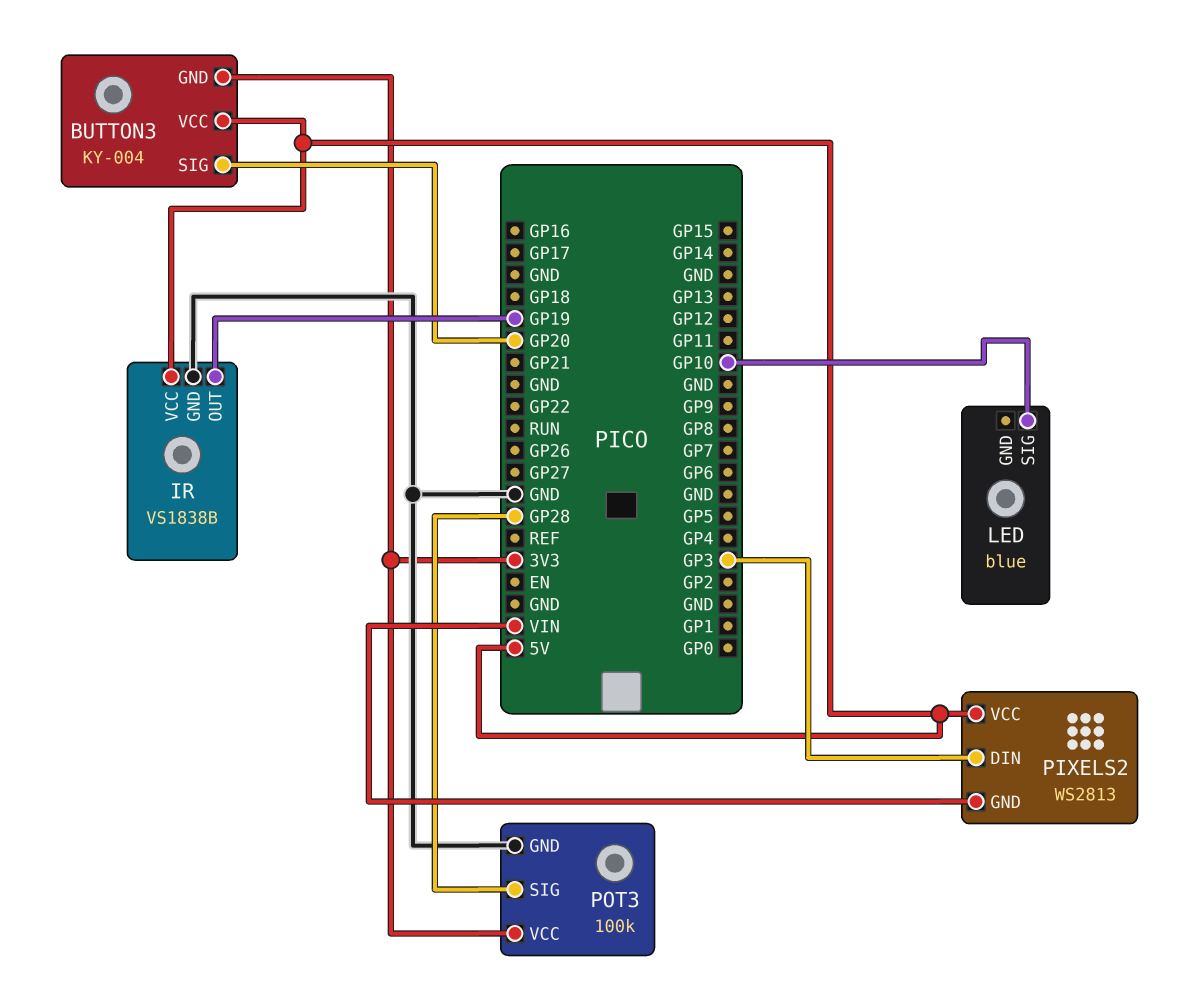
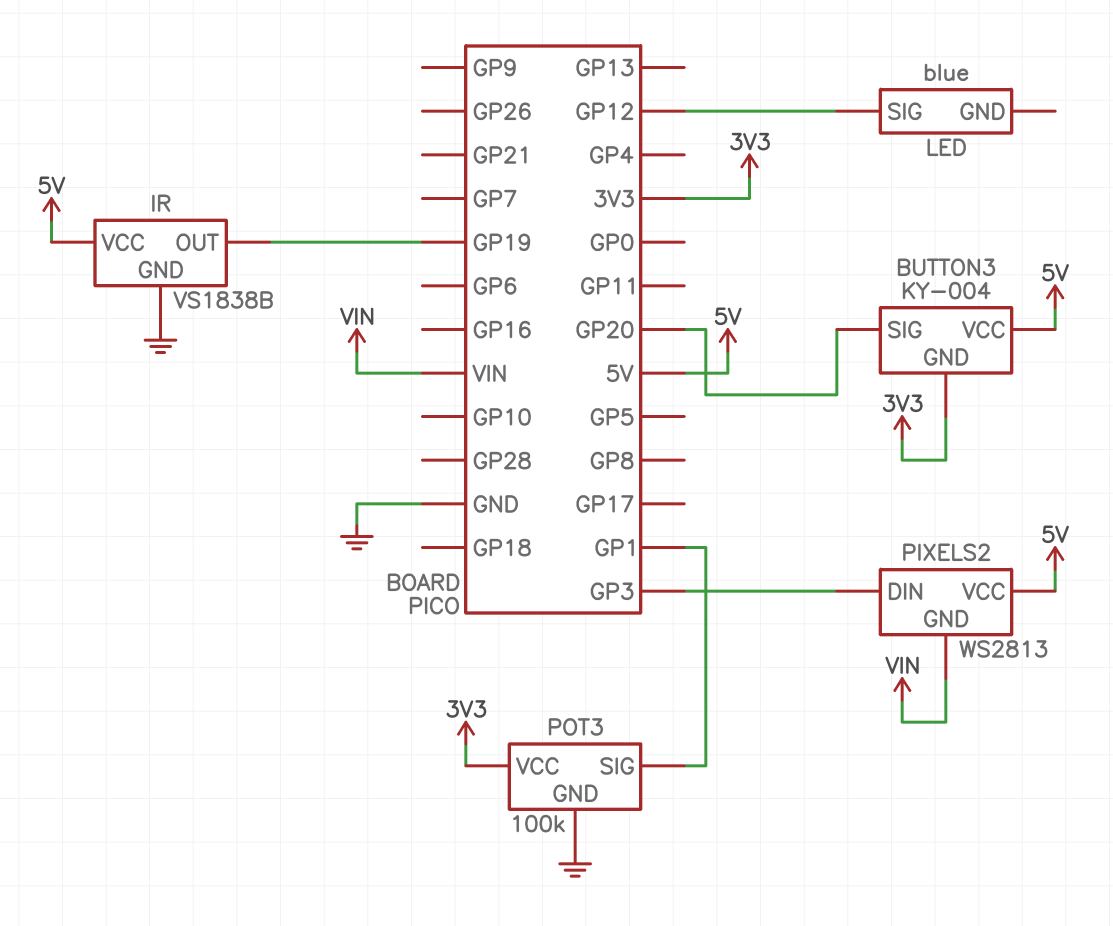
LED pin SIG: GP10 -> GP12
POT3 pin SIG: GP28 -> GP1

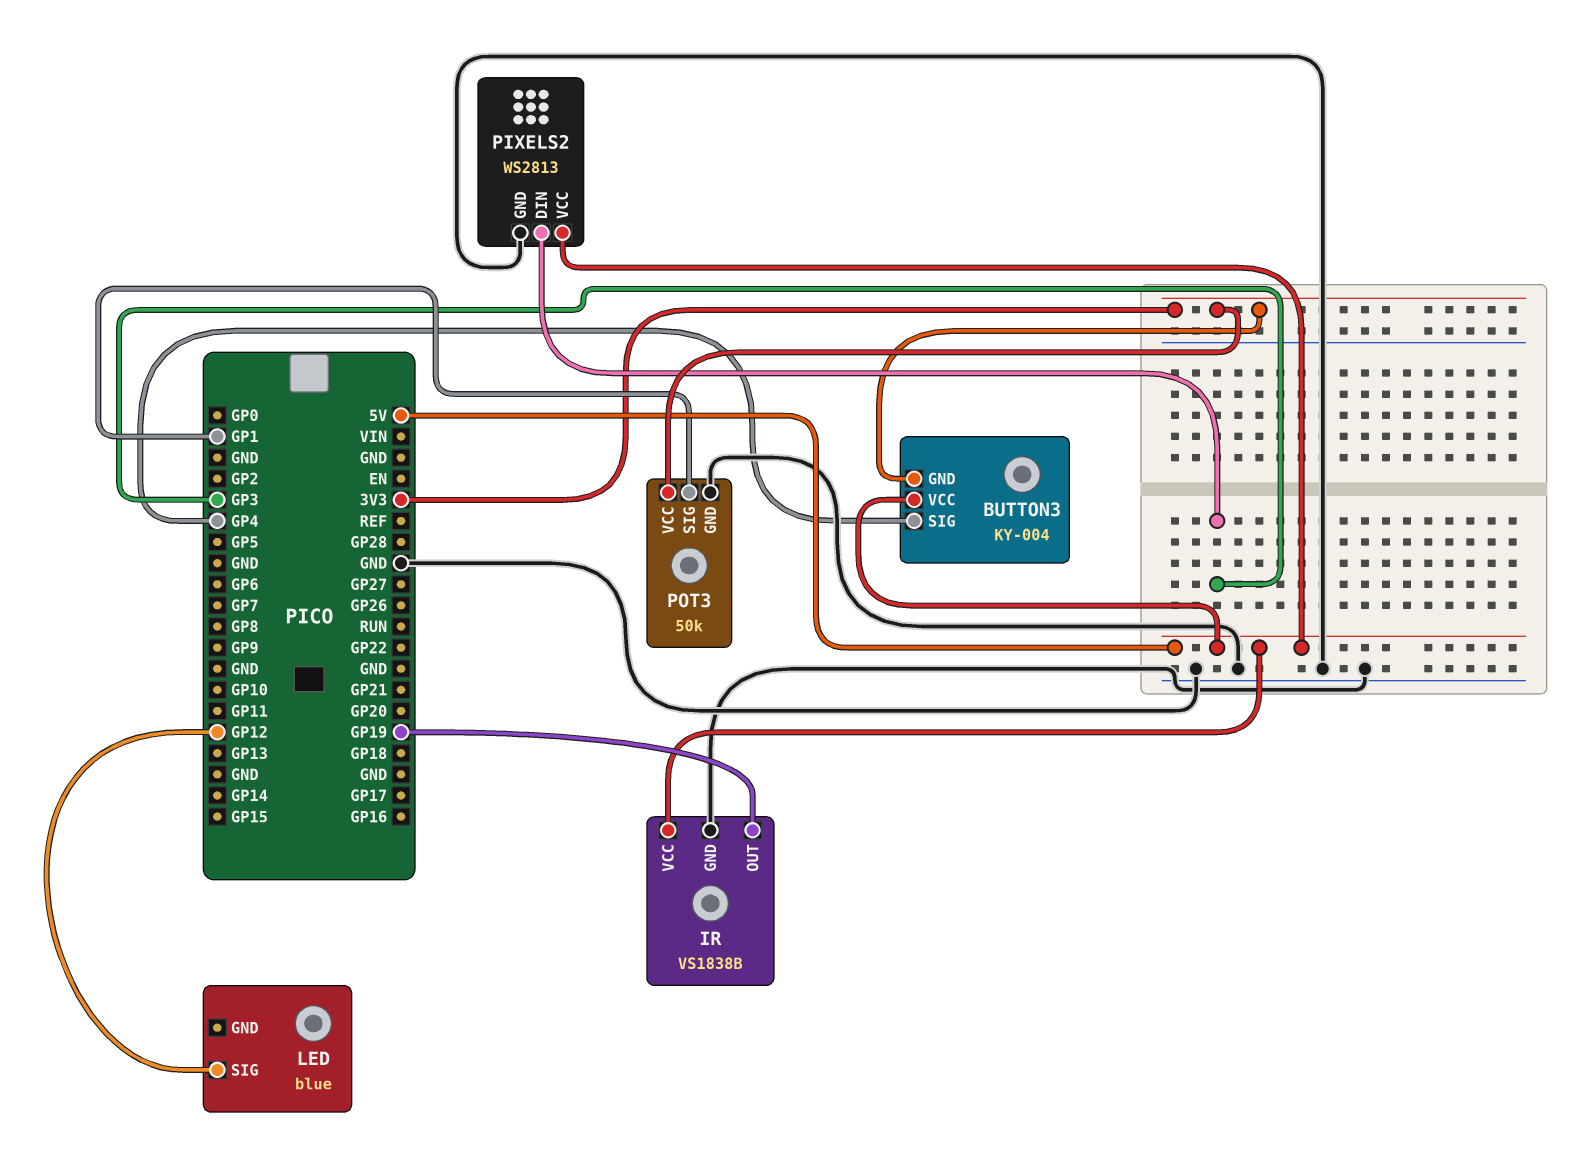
BUTTON3 pin SIG: GP20 -> GP4
PIXELS2 pin GND: VIN -> GND
POT3: 100k -> 50k

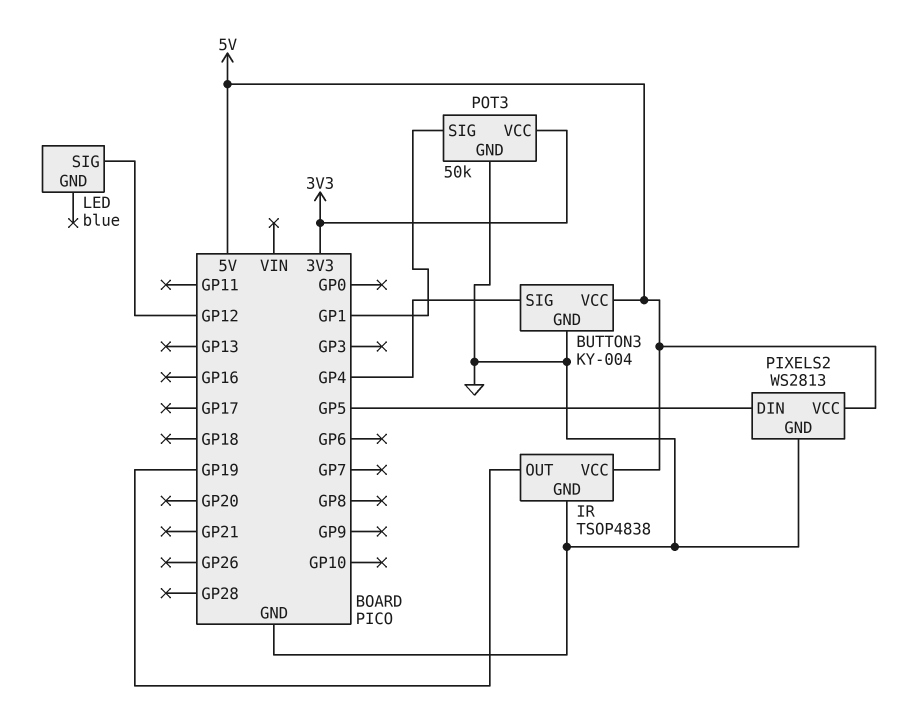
BUTTON3 pin GND: 3V3 -> GND
IR: VS1838B -> TSOP4838
PIXELS2 pin DIN: GP3 -> GP5

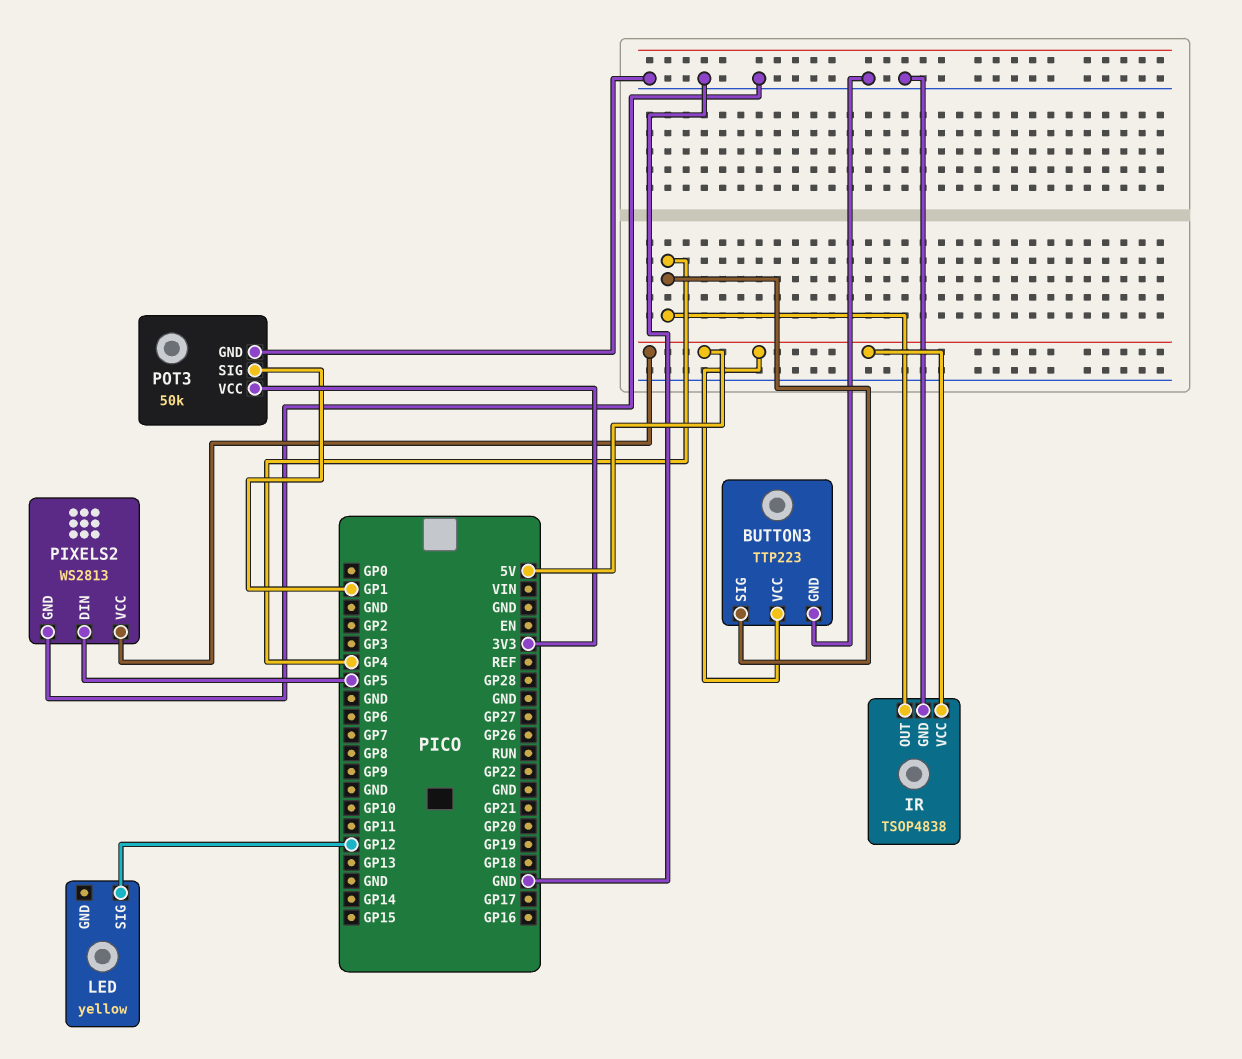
BUTTON3: KY-004 -> TTP223
IR pin OUT: GP19 -> GP4
LED: blue -> yellow

